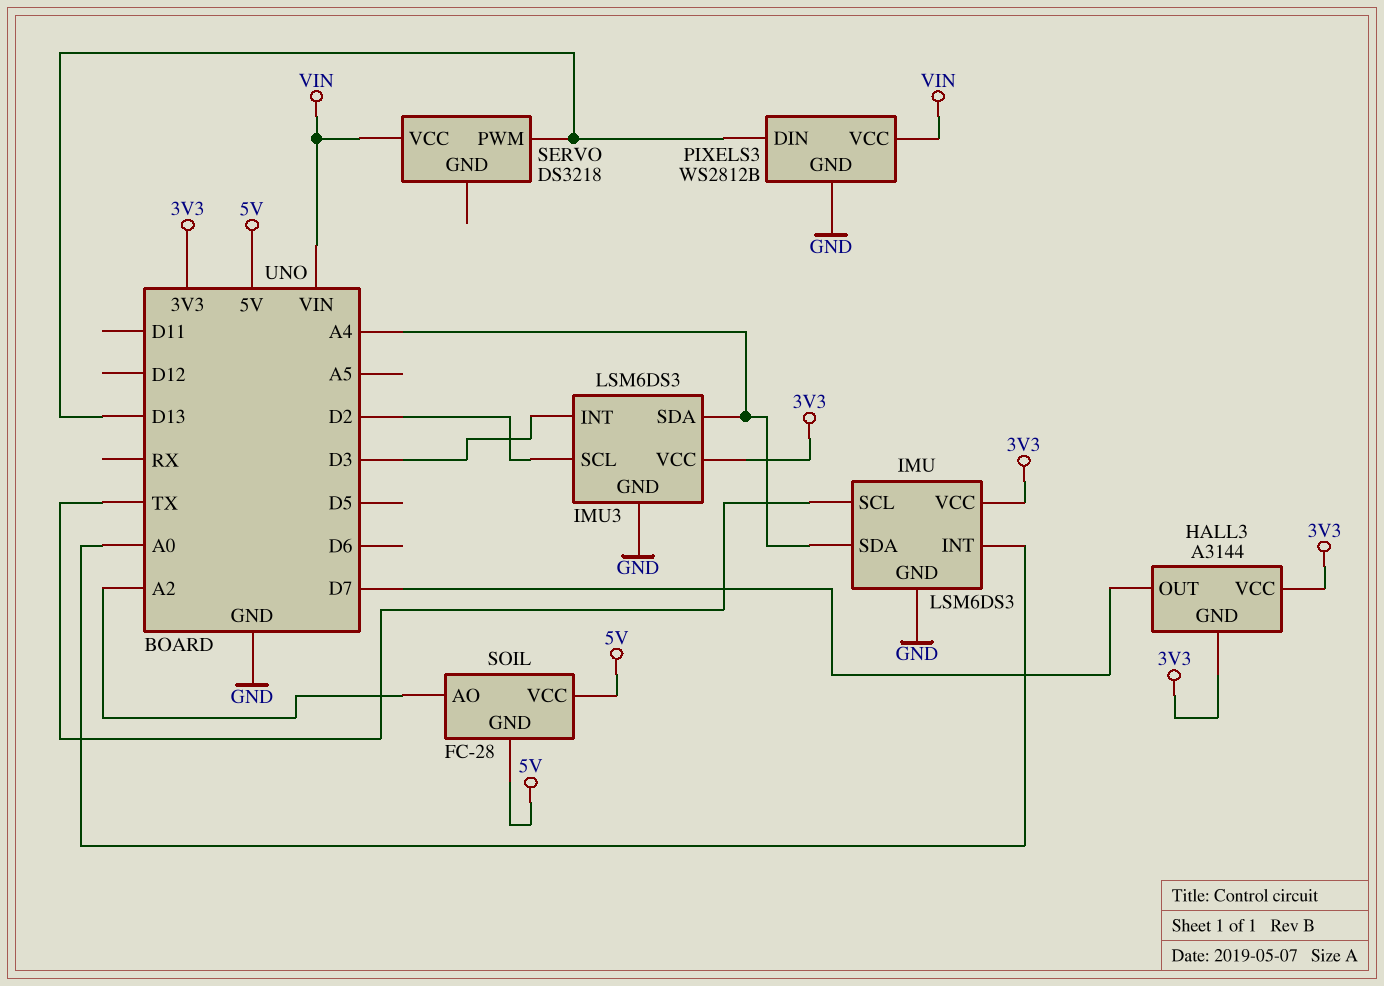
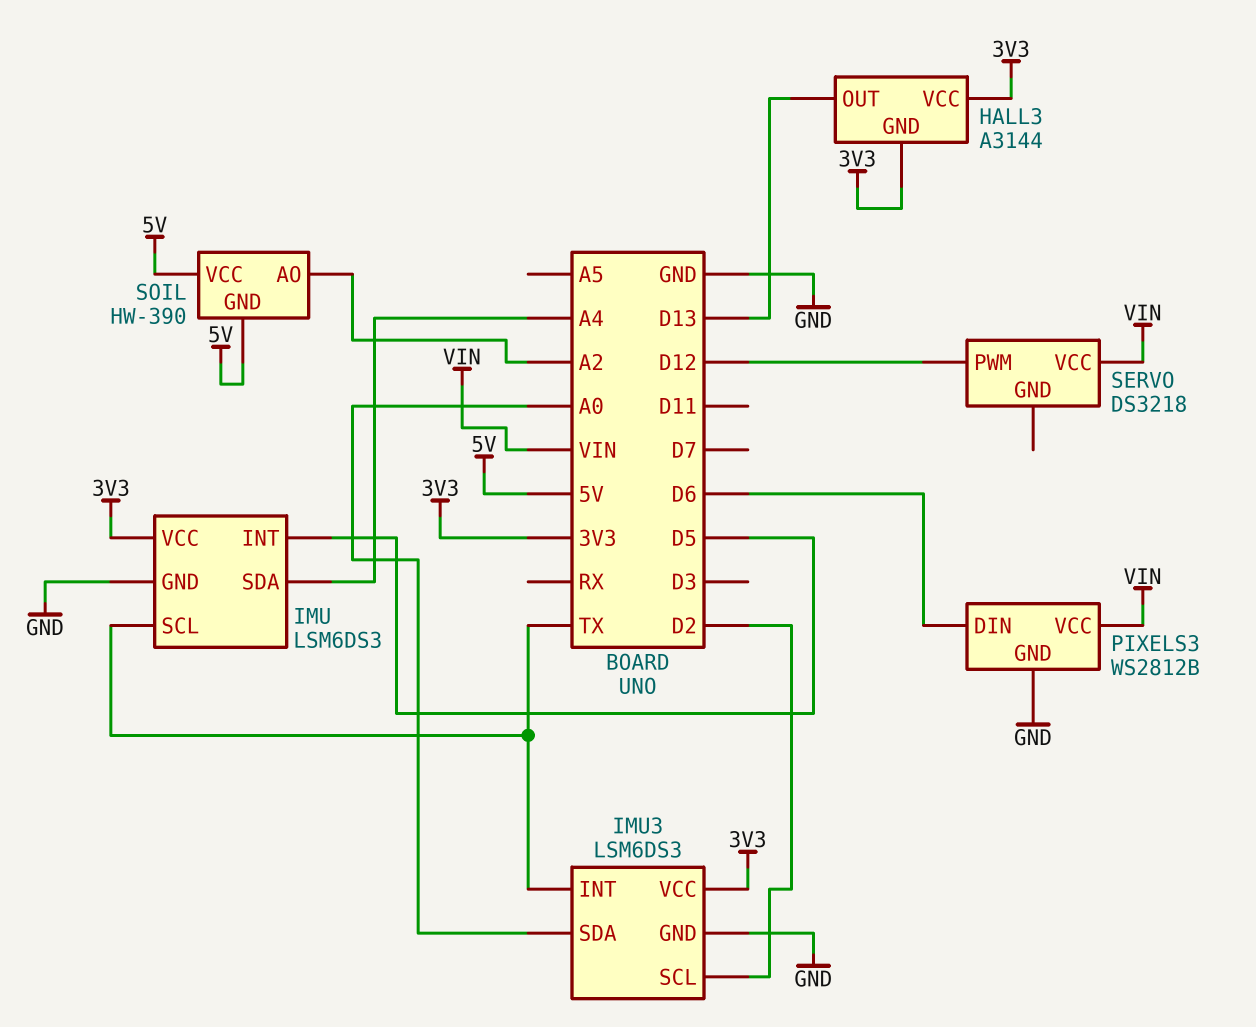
HALL3 pin OUT: D7 -> D13
IMU pin INT: A0 -> D5
IMU3 pin INT: D3 -> TX
IMU3 pin SDA: A4 -> A0
PIXELS3 pin DIN: D13 -> D6
SERVO pin PWM: D13 -> D12
SOIL: FC-28 -> HW-390

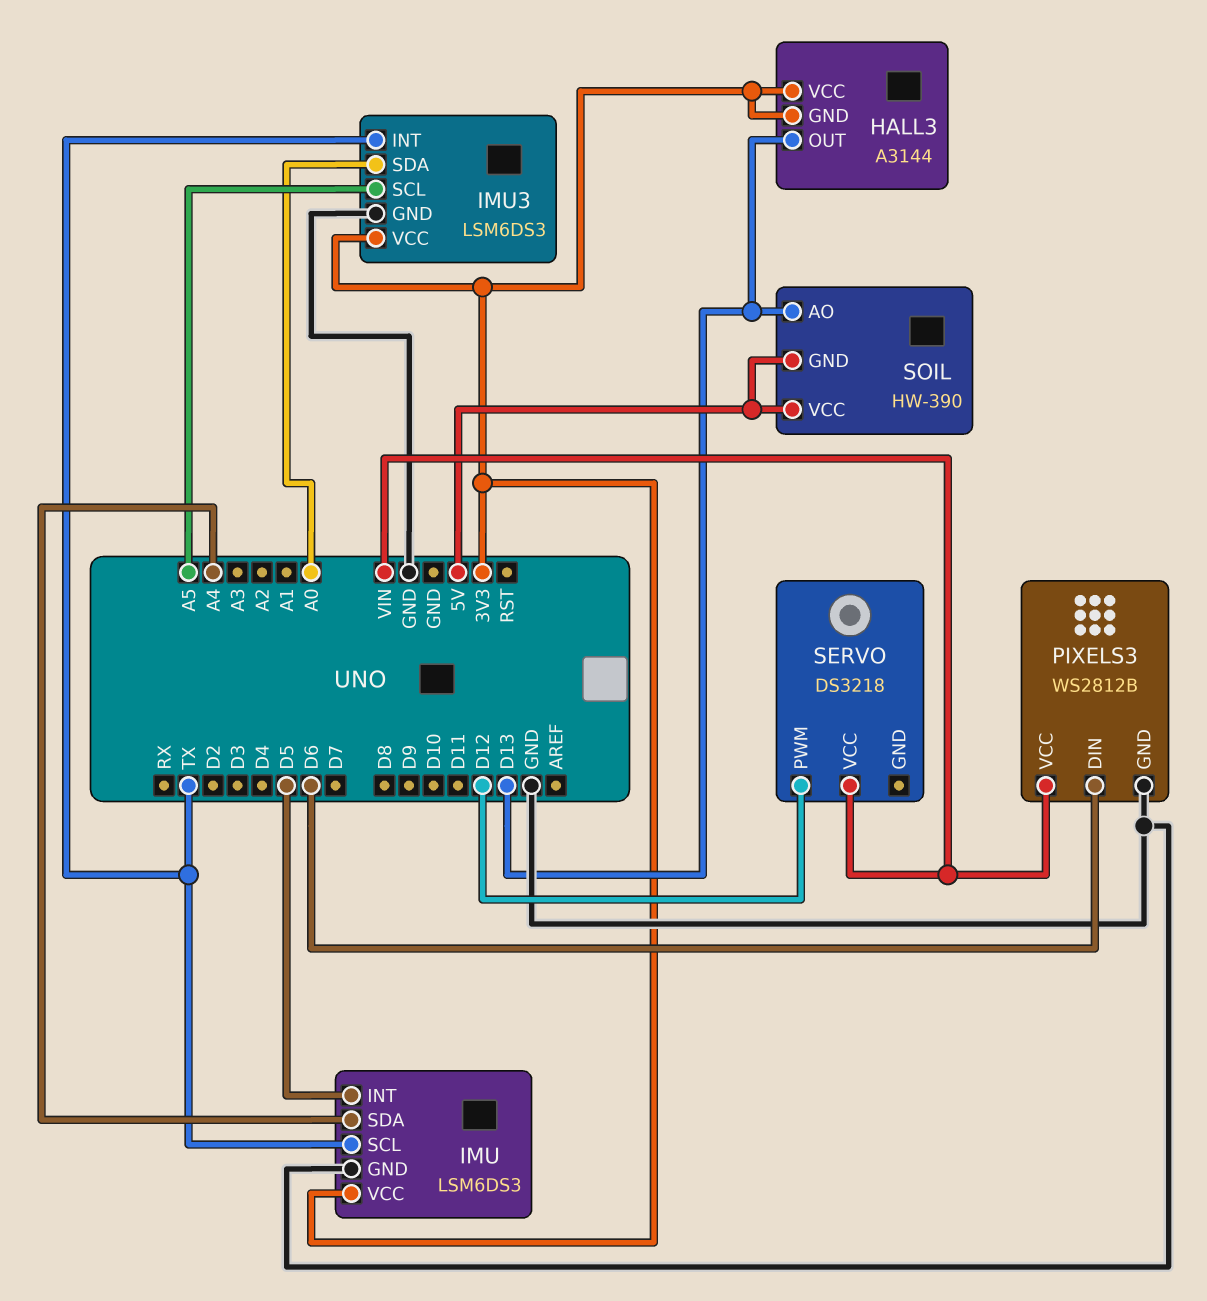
IMU3 pin SCL: D2 -> A5
SOIL pin AO: A2 -> D13

